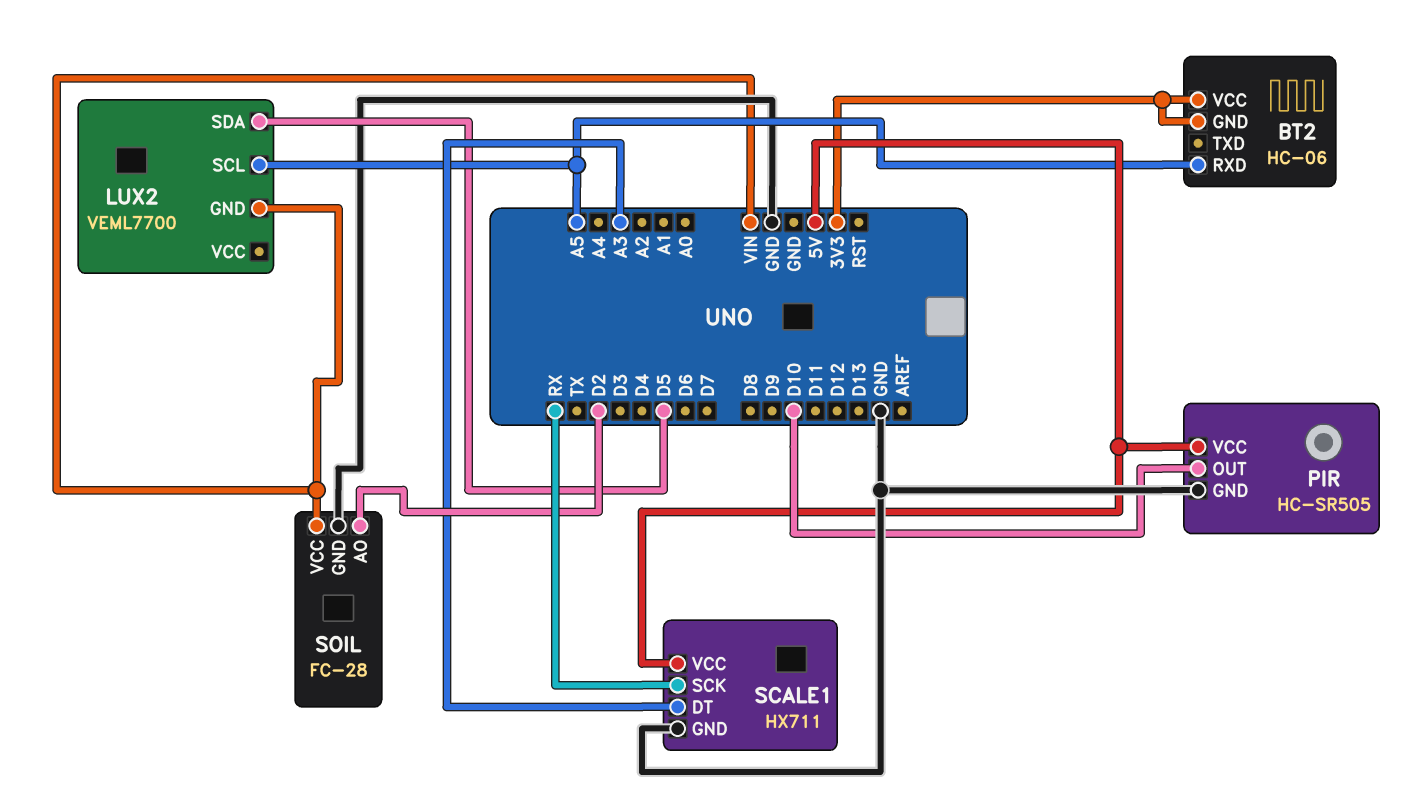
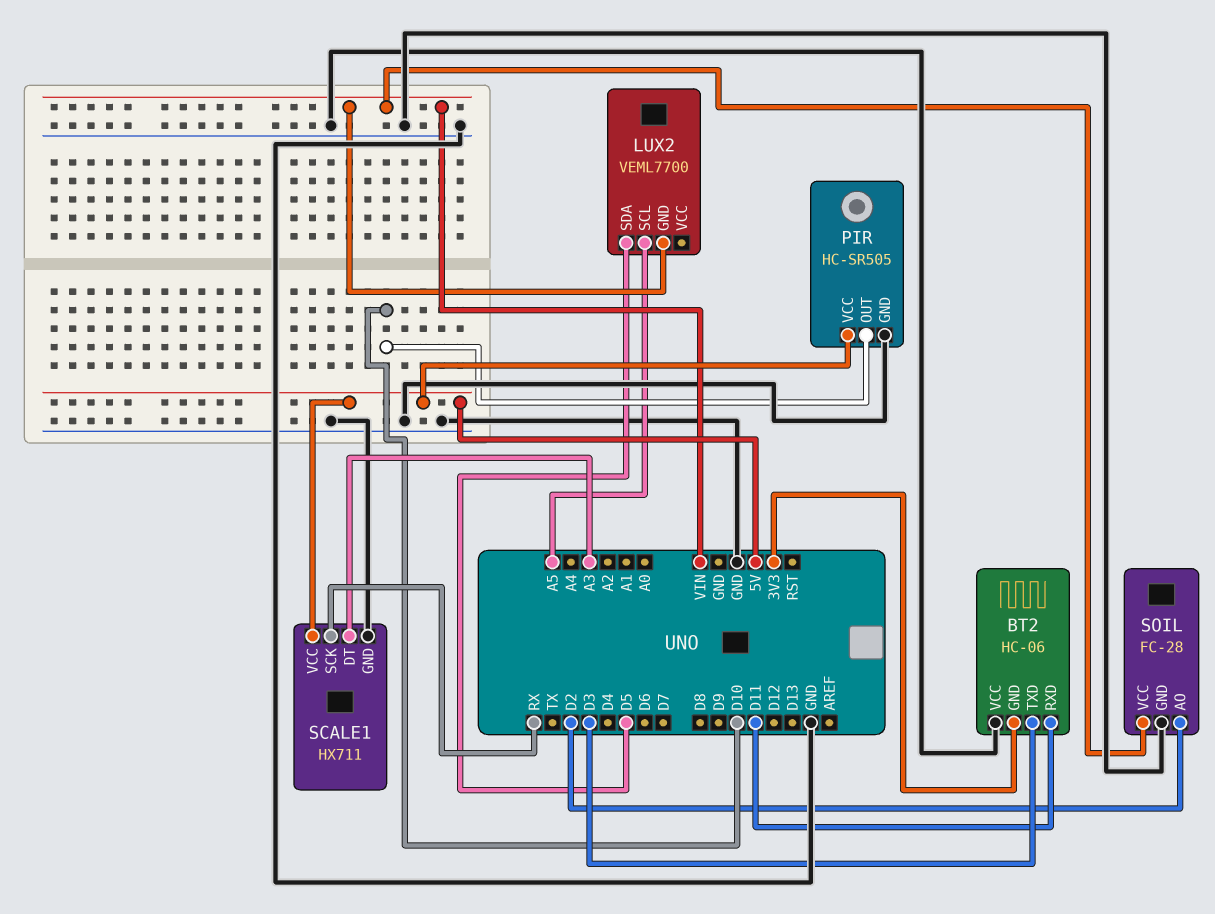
BT2 pin RXD: A5 -> D11
BT2 pin TXD: none -> D3
BT2 pin VCC: 3V3 -> GND

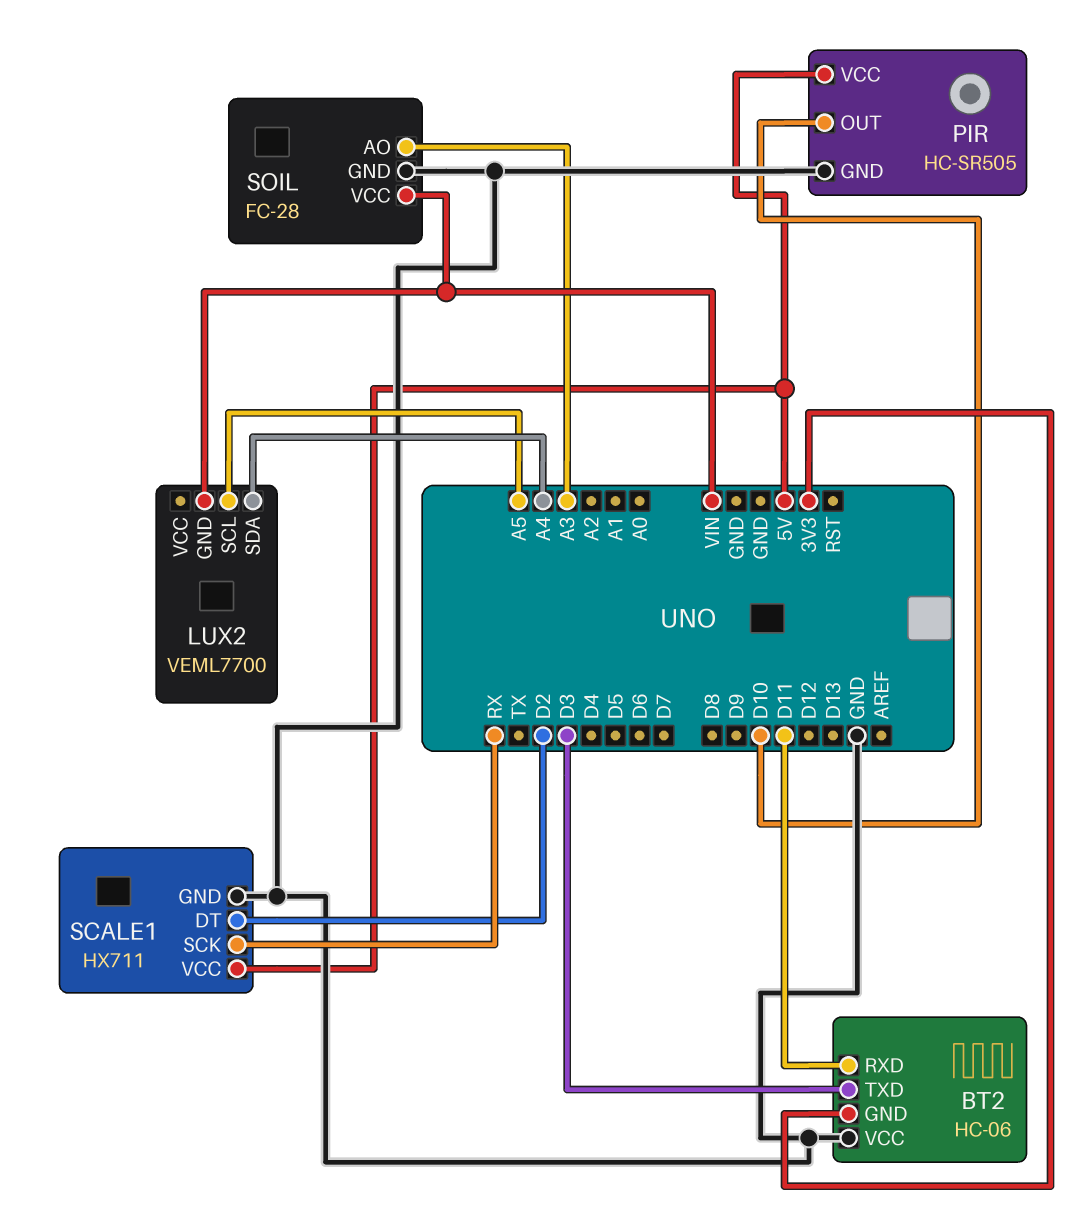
LUX2 pin SDA: D5 -> A4
SCALE1 pin DT: A3 -> D2
SOIL pin AO: D2 -> A3

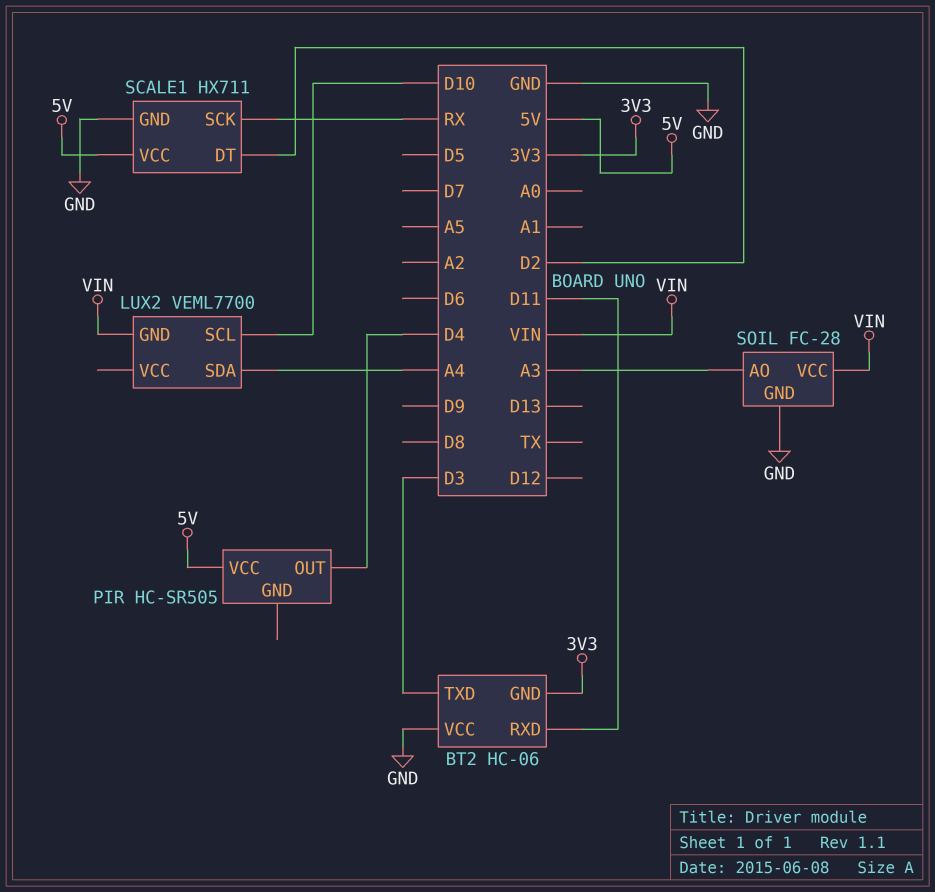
LUX2 pin SCL: A5 -> D10
PIR pin GND: GND -> none
PIR pin OUT: D10 -> D4

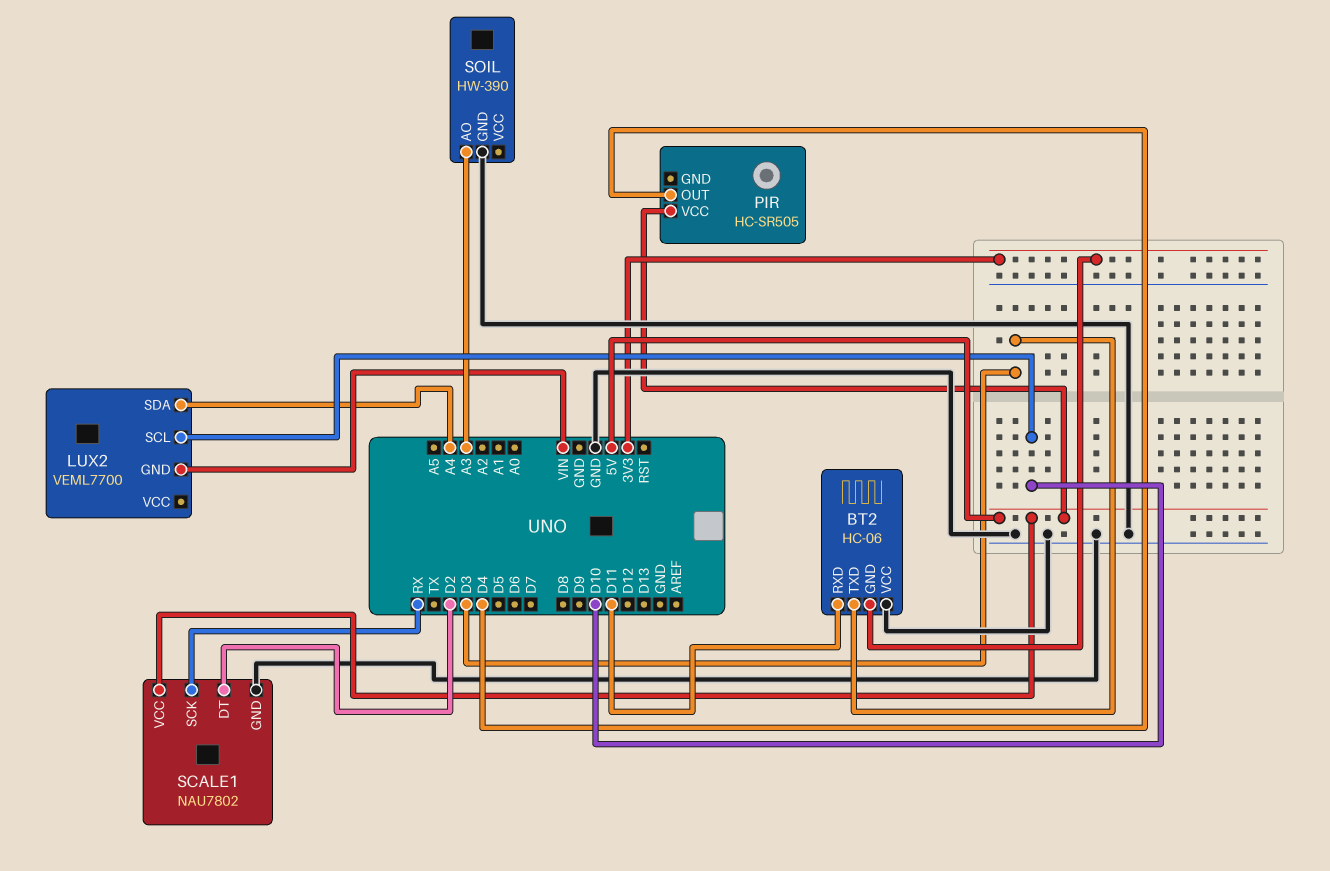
SCALE1: HX711 -> NAU7802
SOIL: FC-28 -> HW-390
SOIL pin VCC: VIN -> none

